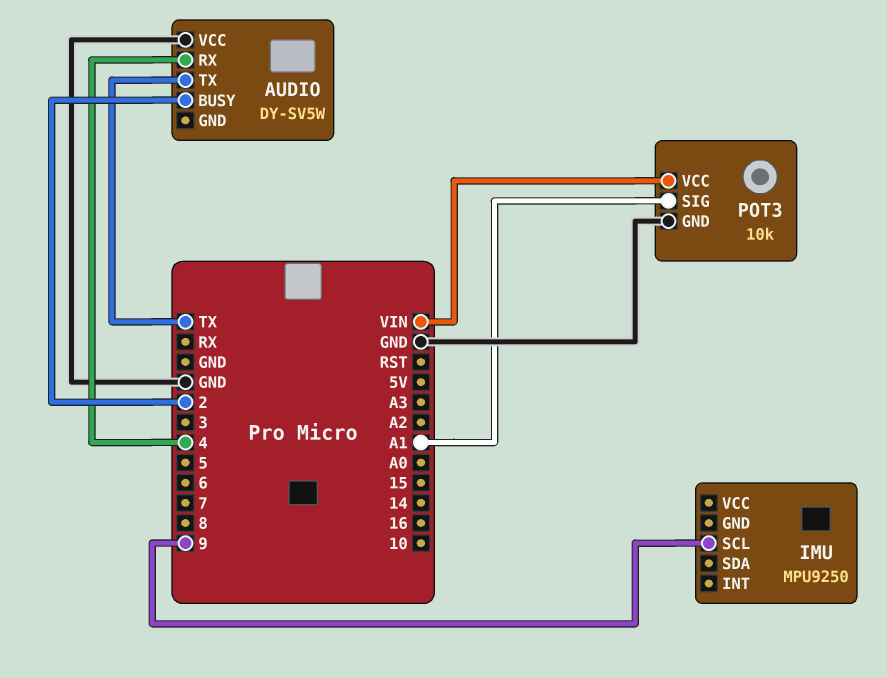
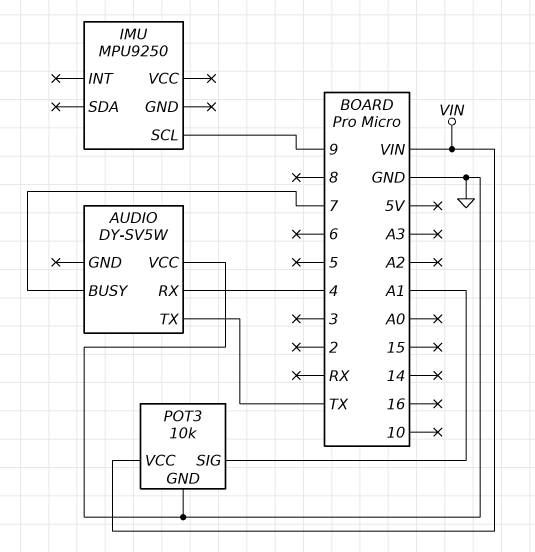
AUDIO pin BUSY: 2 -> 7

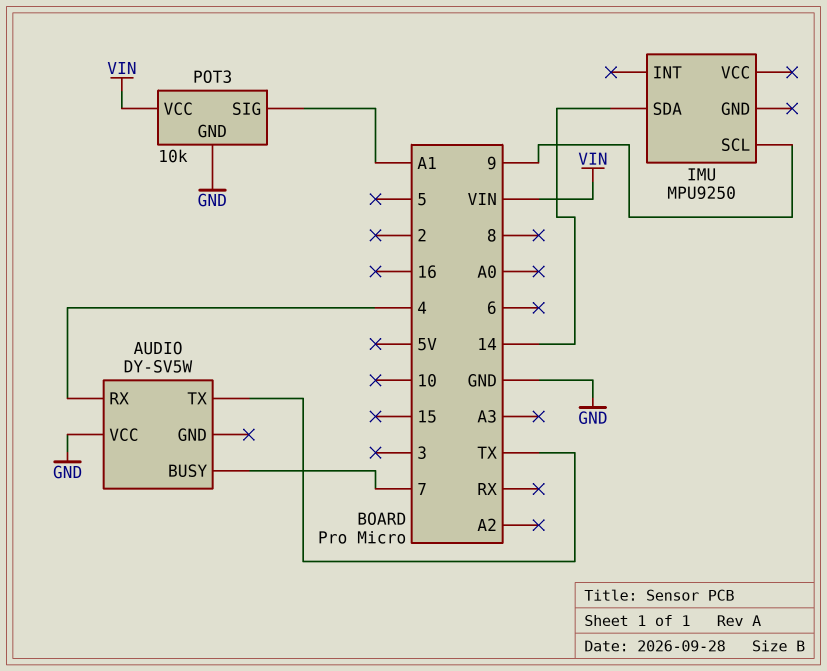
IMU pin SDA: none -> 14

